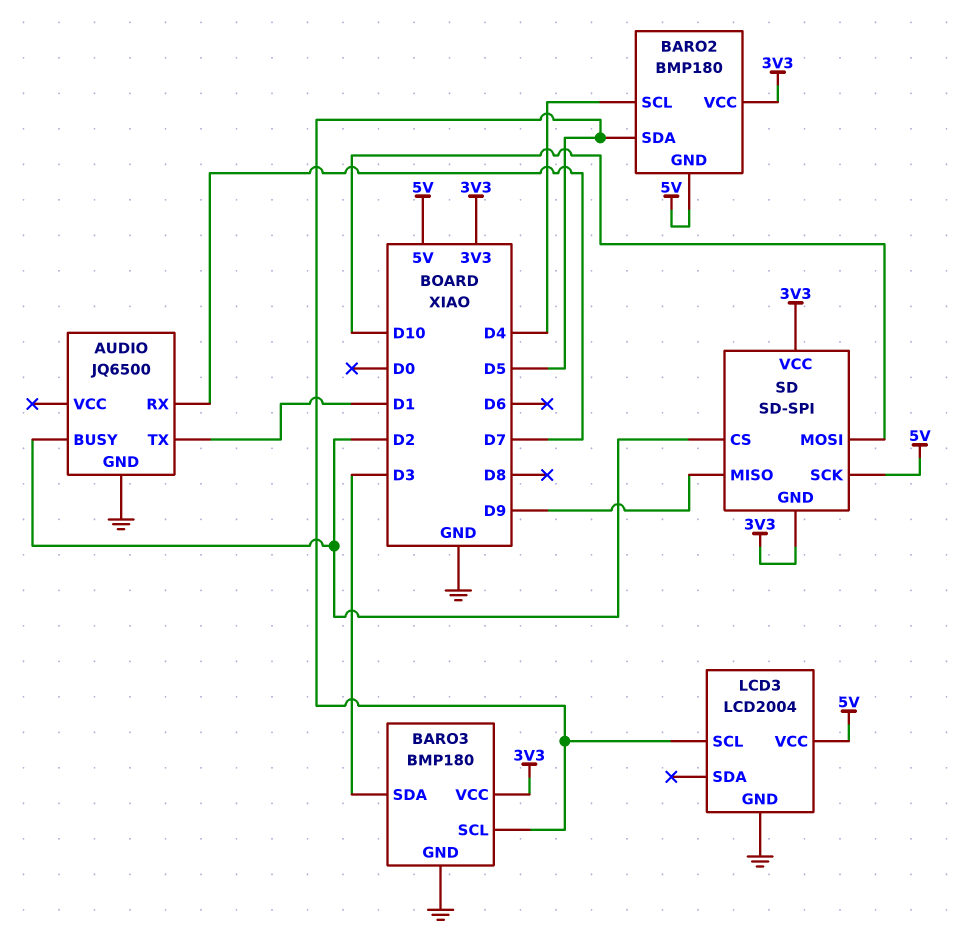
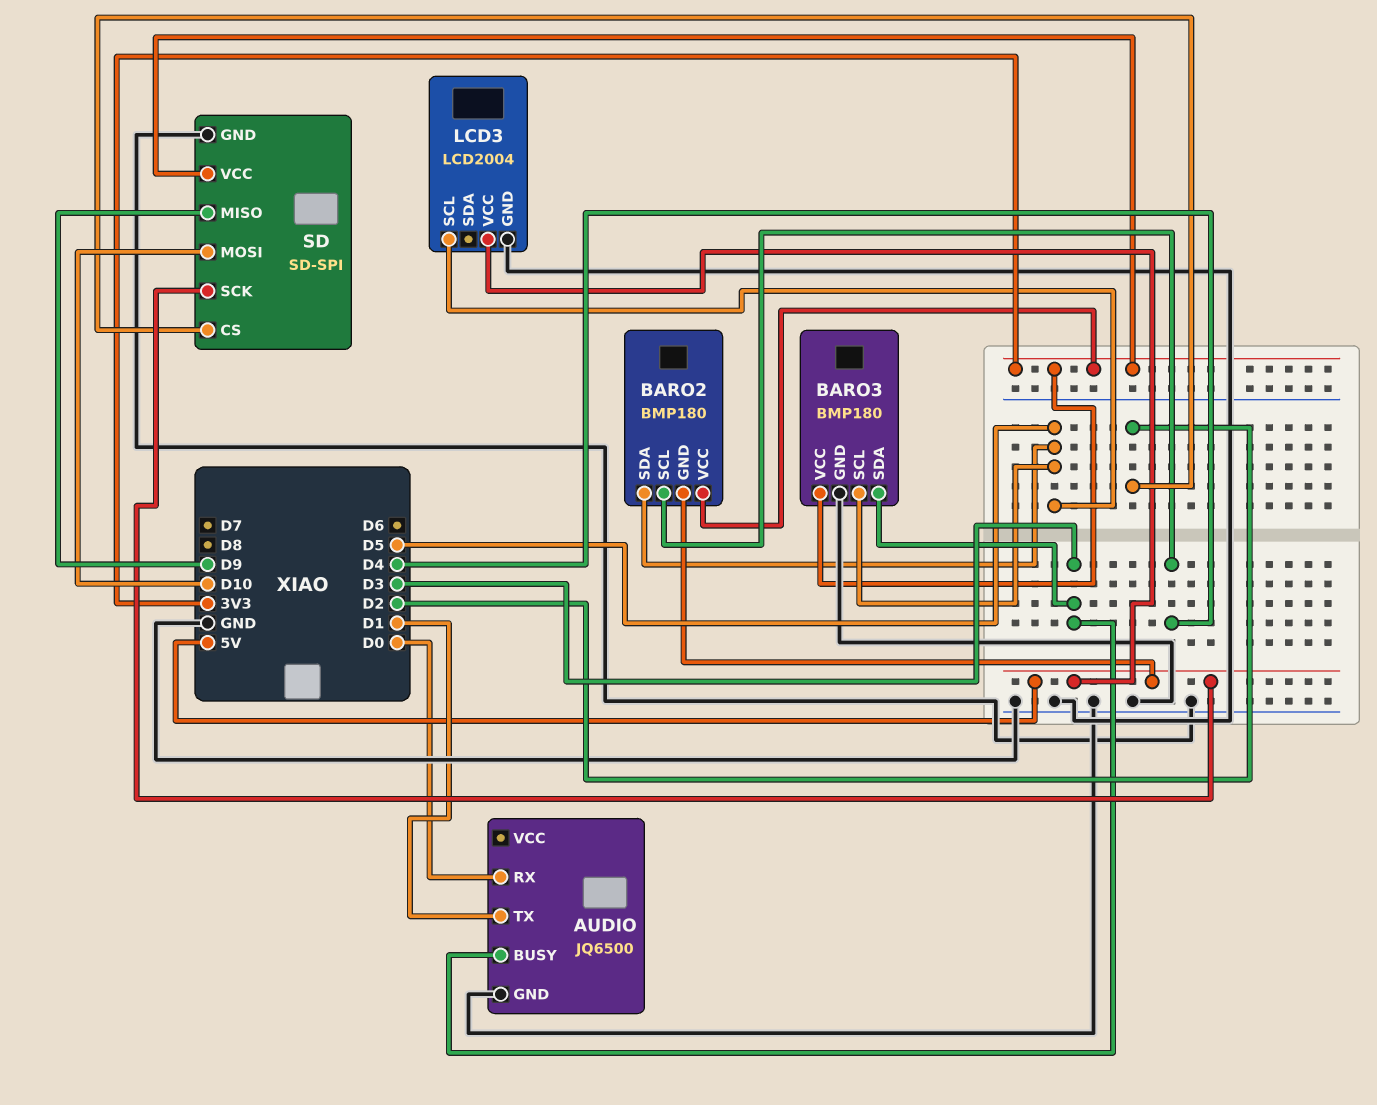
AUDIO pin BUSY: D2 -> D3
AUDIO pin RX: D7 -> D0
SD pin GND: 3V3 -> GND

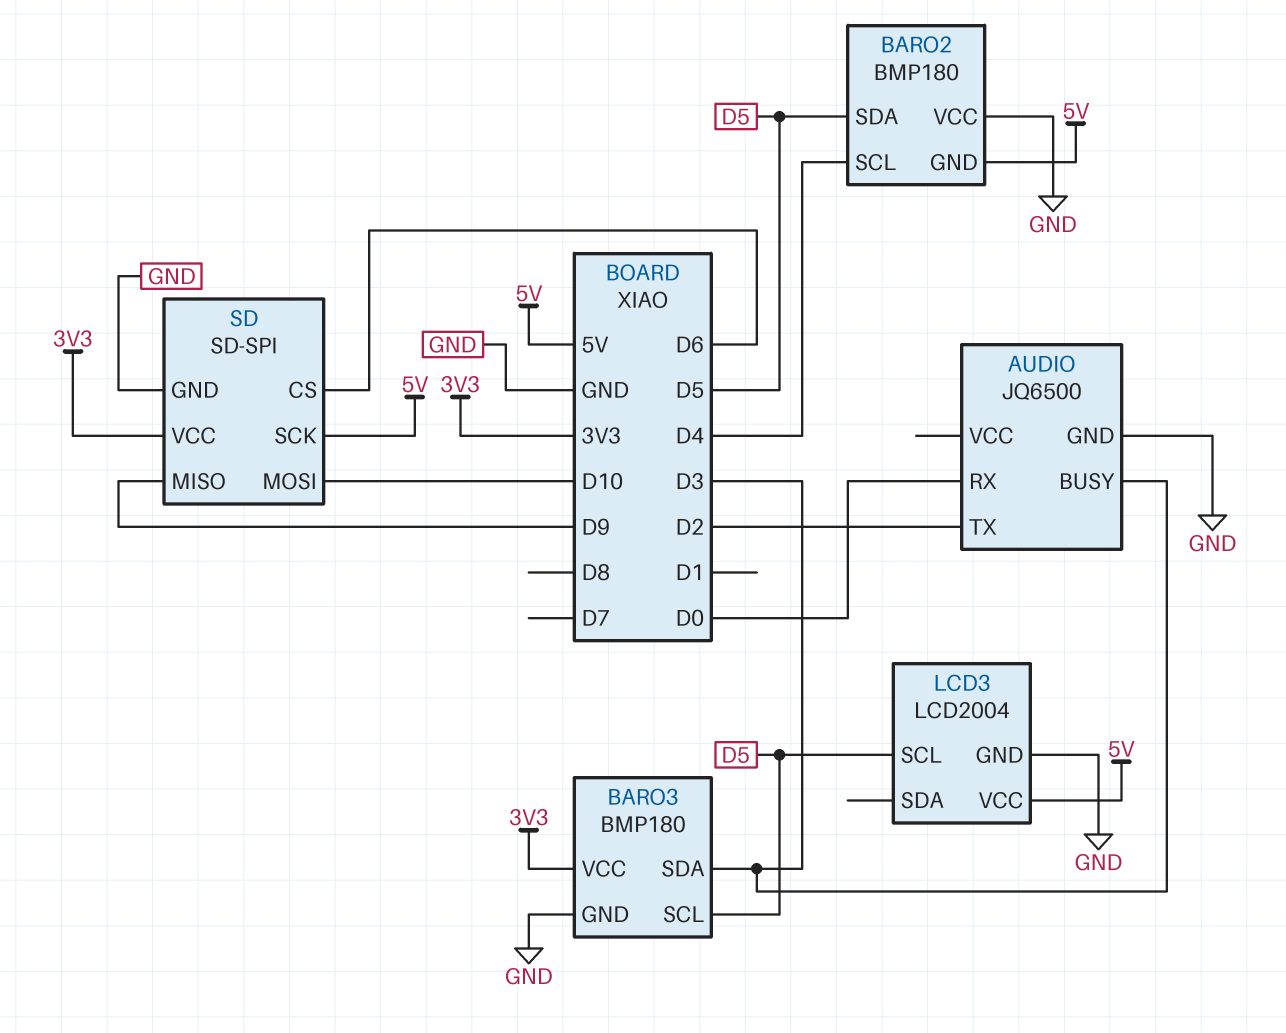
AUDIO pin TX: D1 -> D2
BARO2 pin VCC: 3V3 -> GND
SD pin CS: D2 -> D6

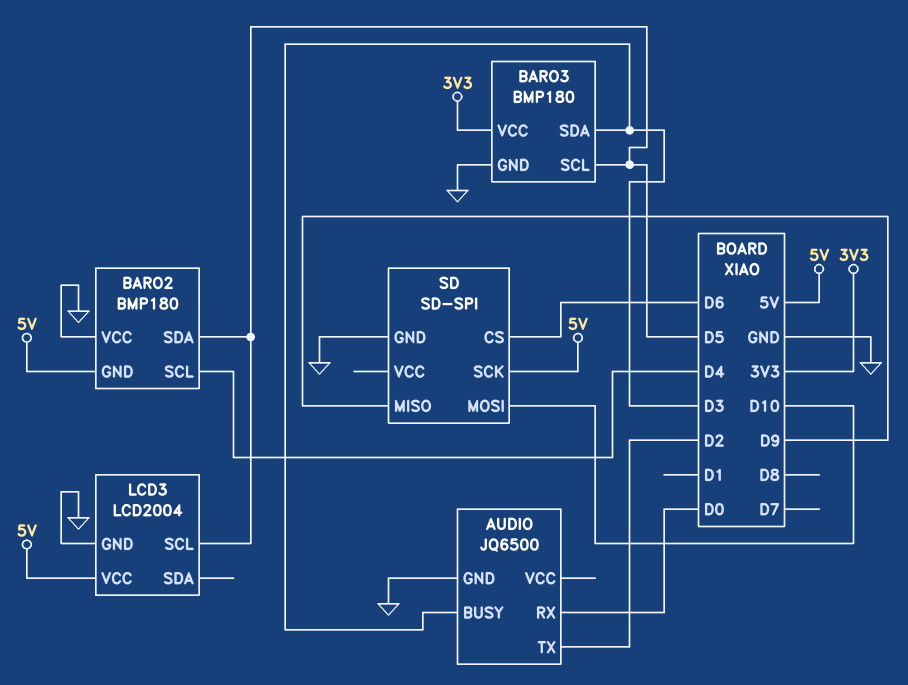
SD pin VCC: 3V3 -> none

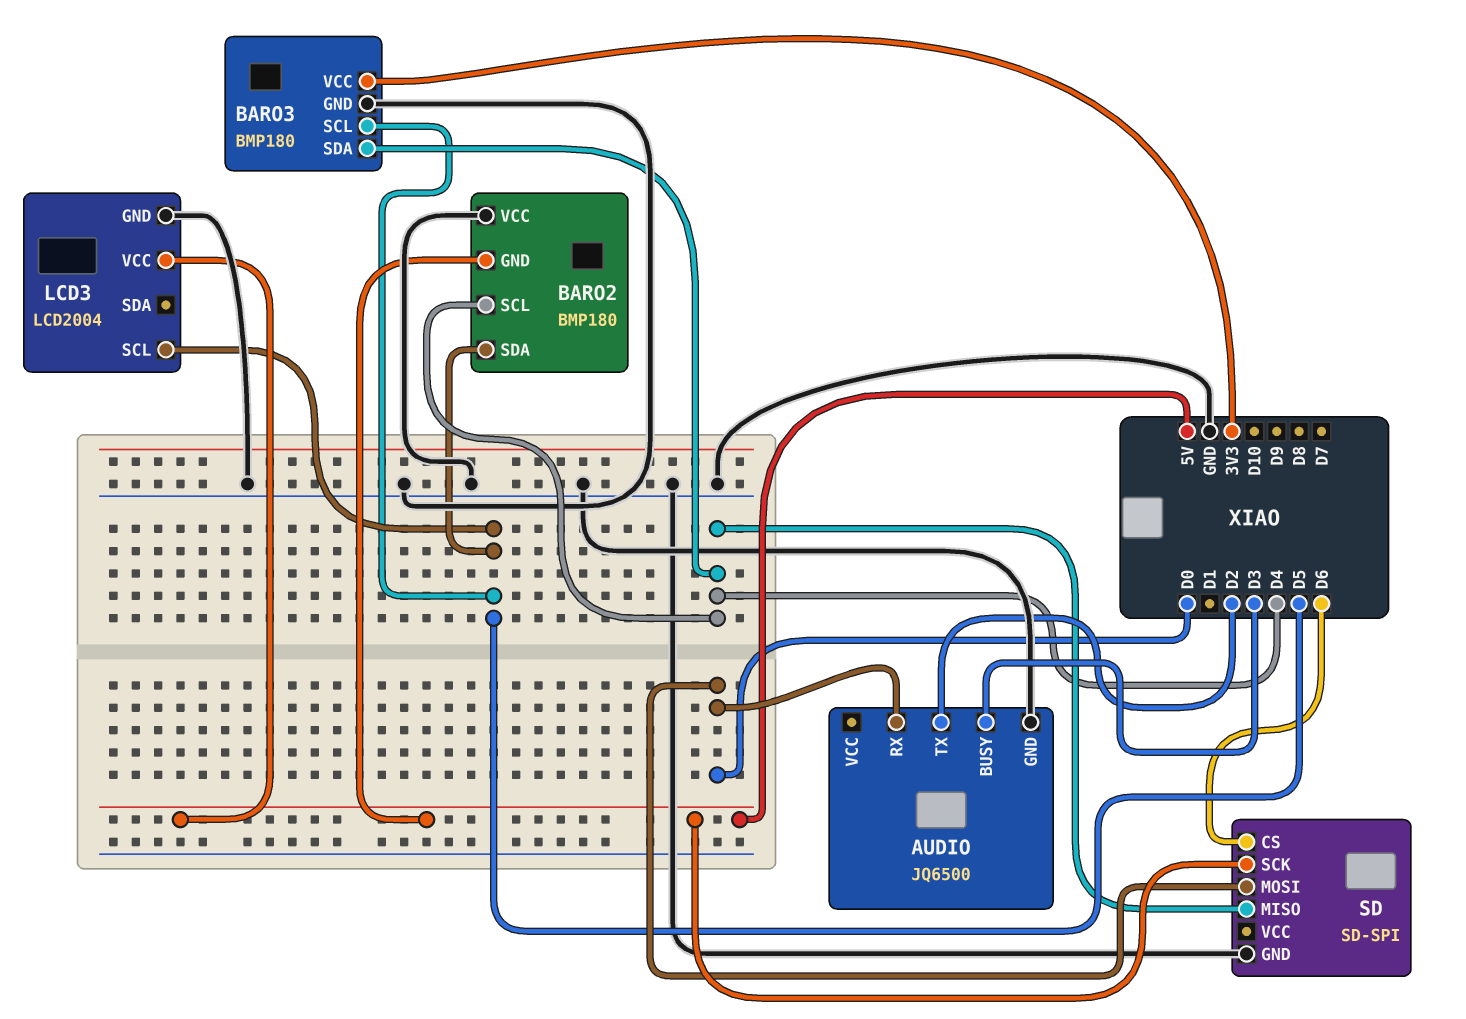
BARO3 pin SDA: D3 -> D4
SD pin MISO: D9 -> D4
SD pin MOSI: D10 -> D0

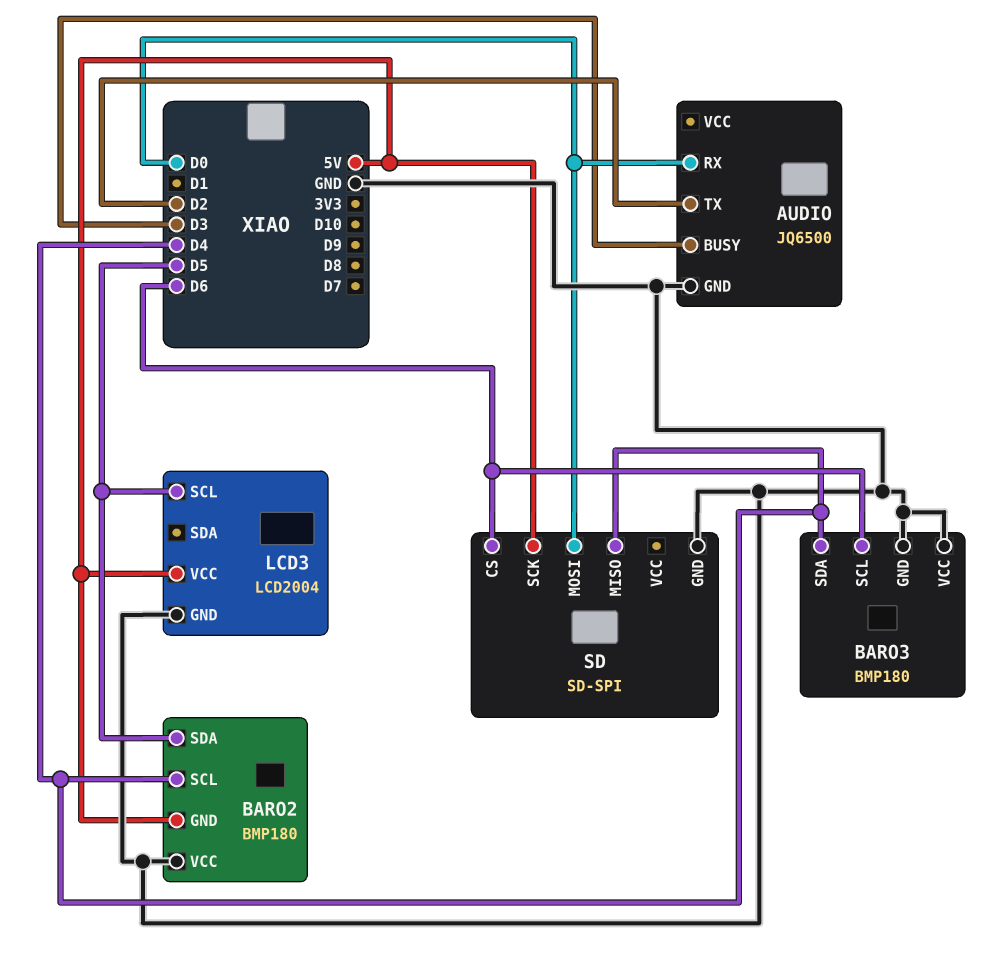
BARO3 pin SCL: D5 -> D6
BARO3 pin VCC: 3V3 -> GND

